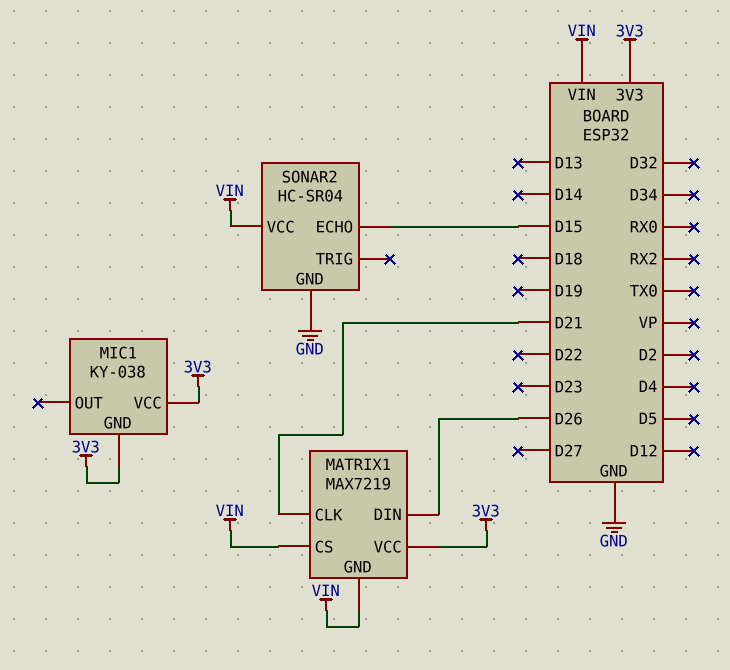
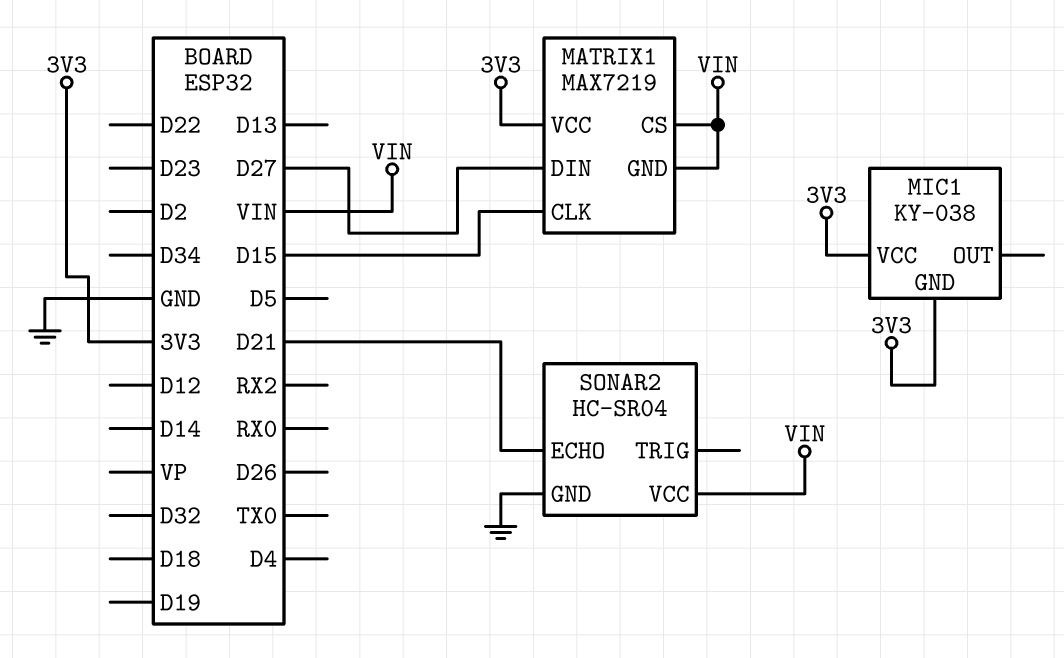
MATRIX1 pin CLK: D21 -> D15
MATRIX1 pin DIN: D26 -> D27
SONAR2 pin ECHO: D15 -> D21

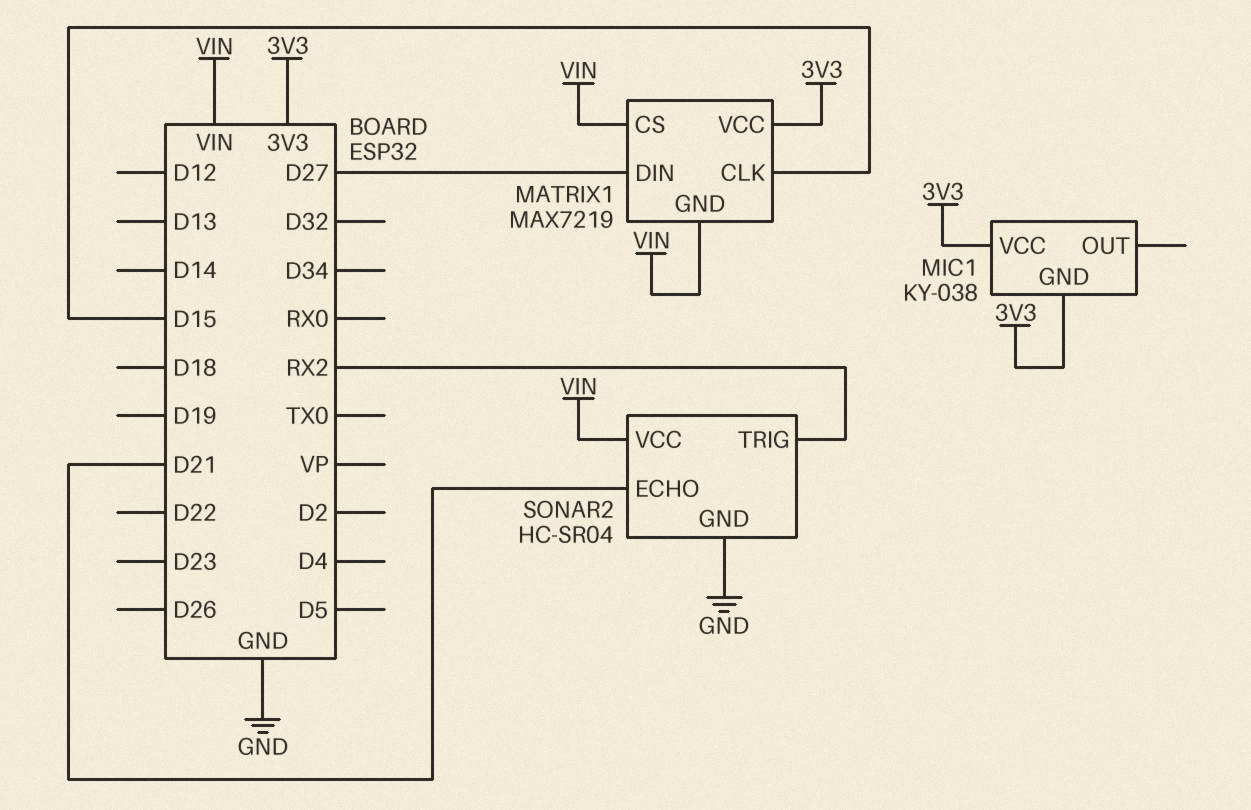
SONAR2 pin TRIG: none -> RX2

